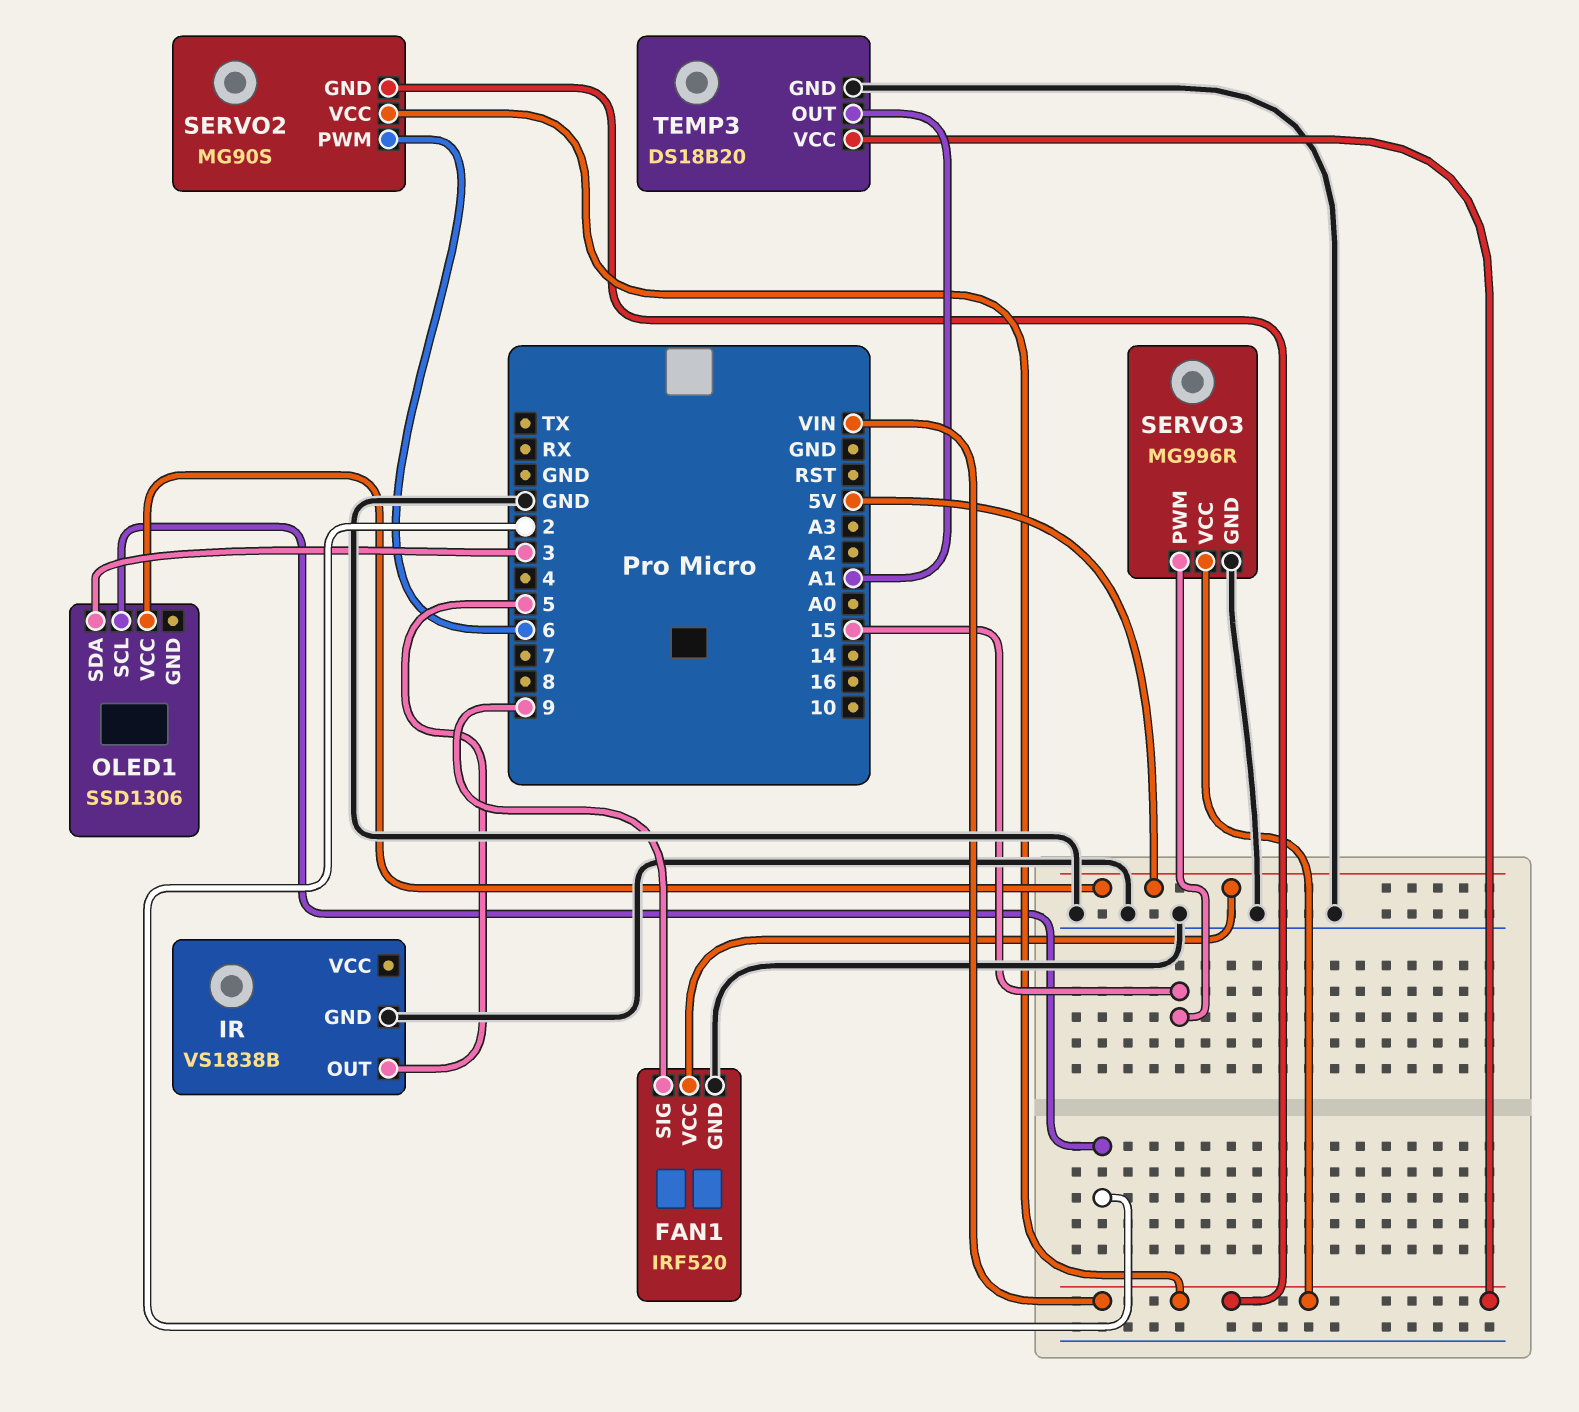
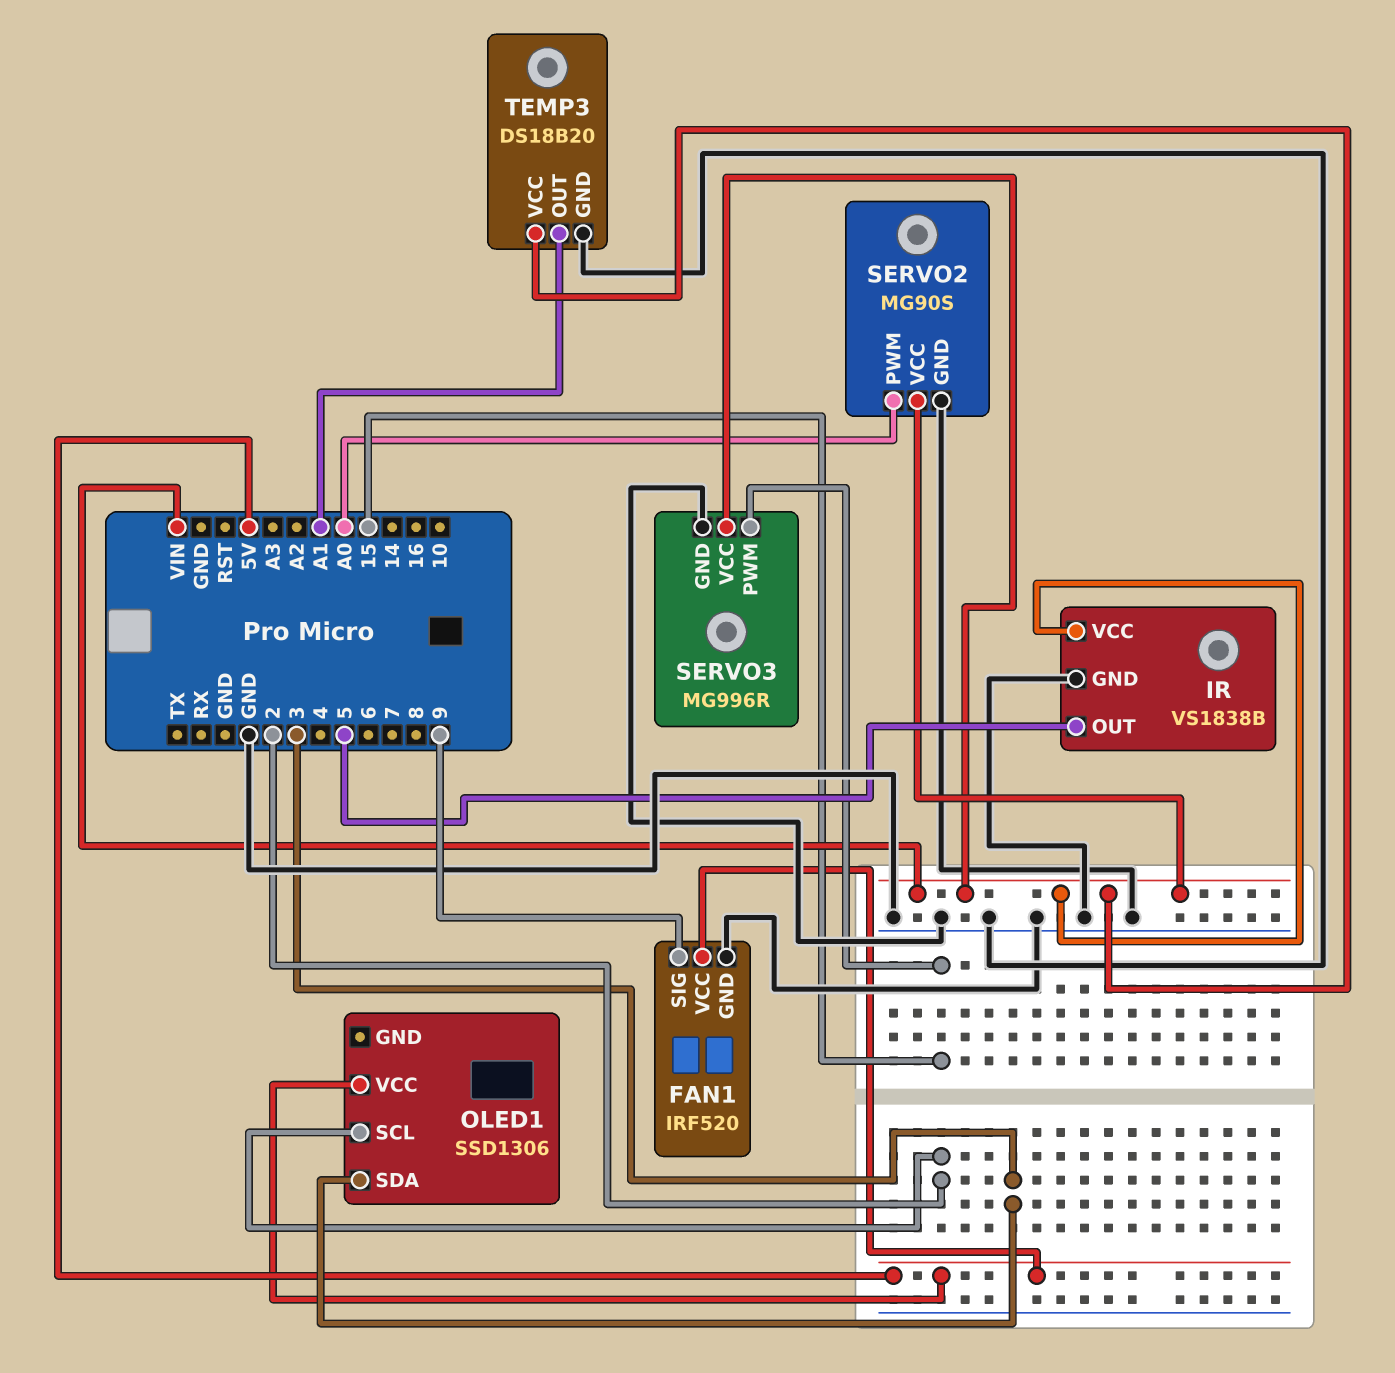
IR pin VCC: none -> VIN
SERVO2 pin GND: VIN -> GND
SERVO2 pin PWM: 6 -> A0

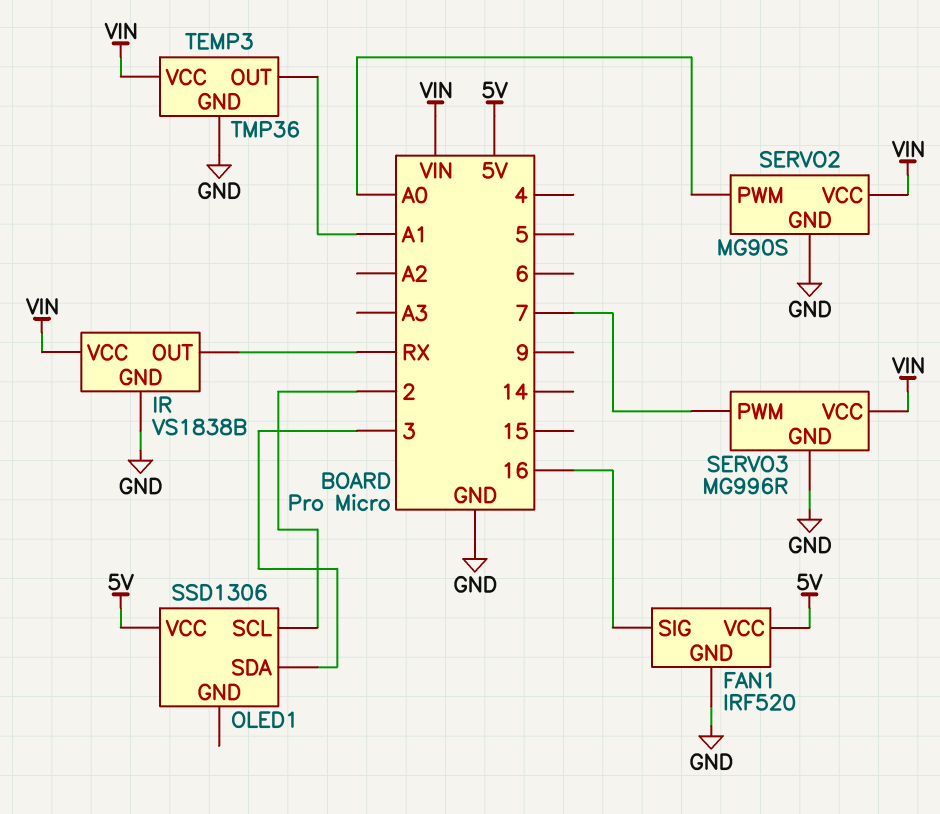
FAN1 pin SIG: 9 -> 16
IR pin OUT: 5 -> RX
SERVO3 pin PWM: 15 -> 7
TEMP3: DS18B20 -> TMP36

